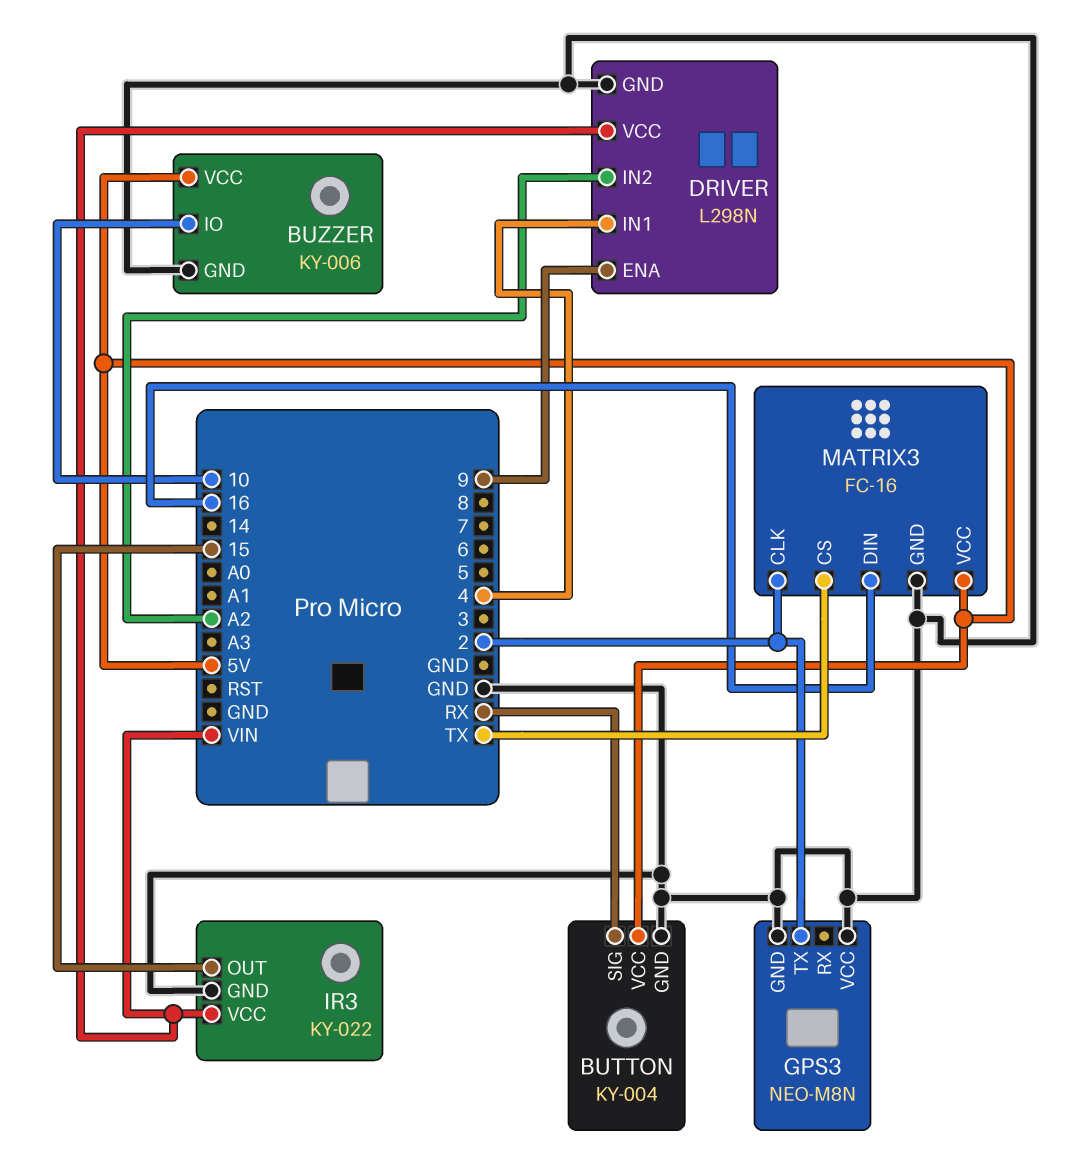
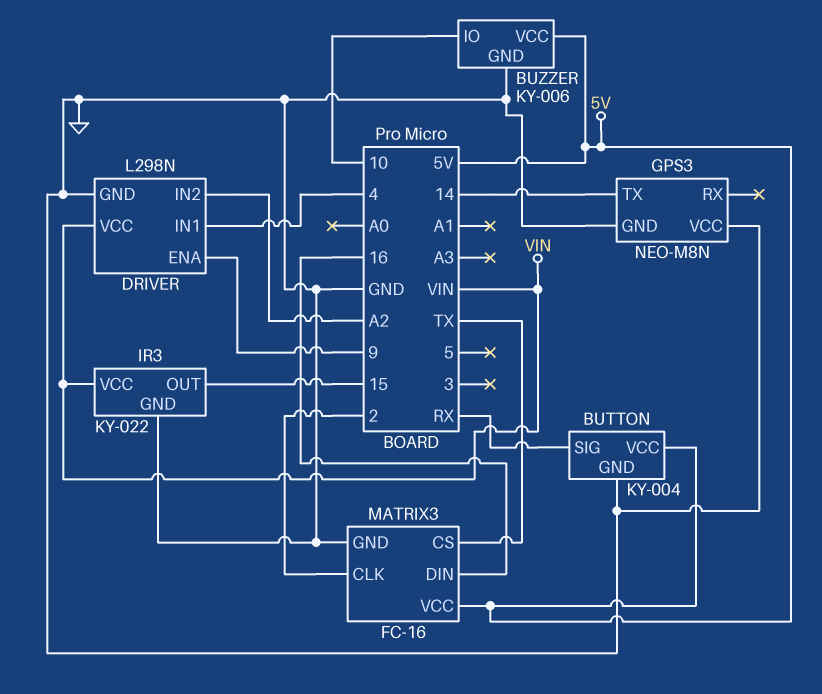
GPS3 pin TX: 2 -> 14

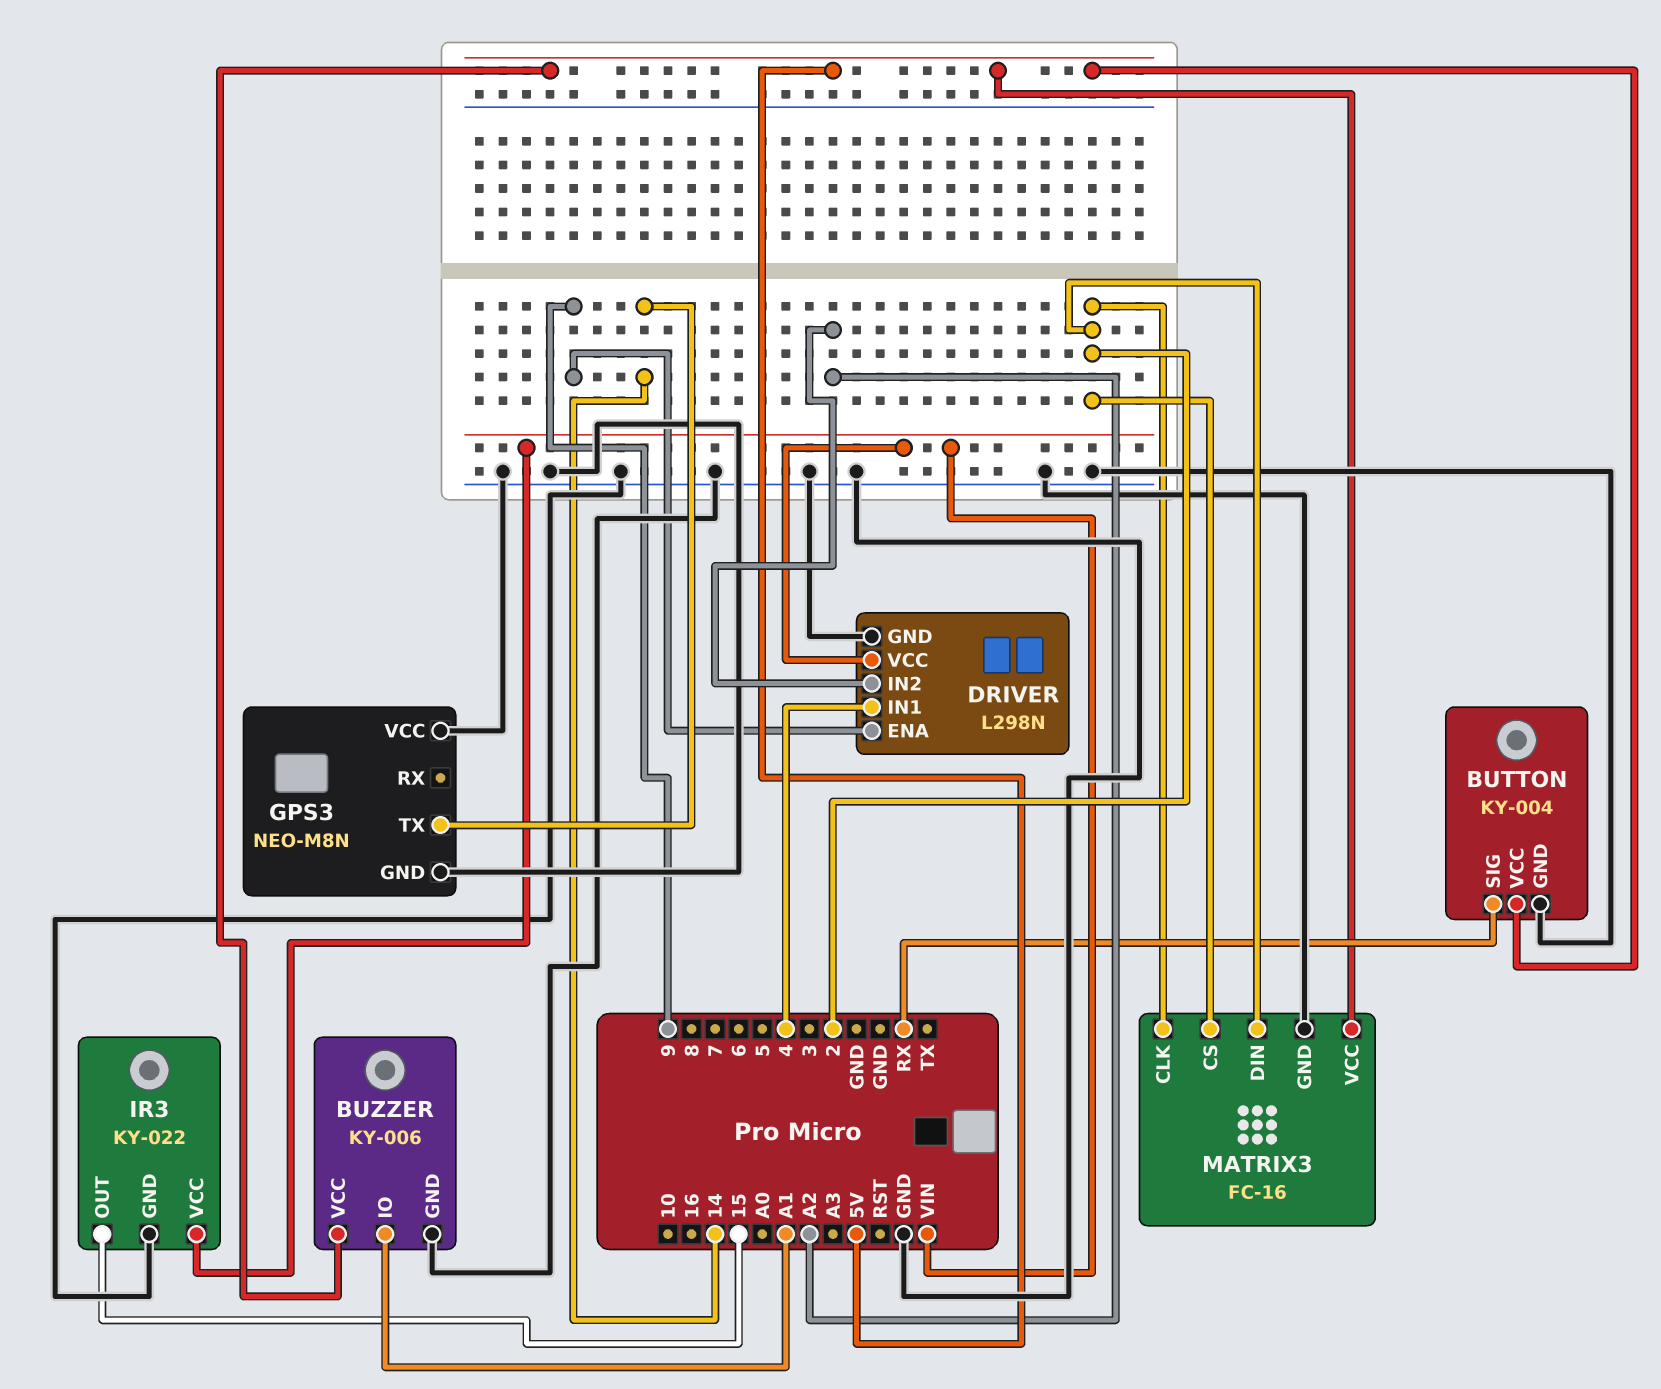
BUZZER pin IO: 10 -> A1
MATRIX3 pin CS: TX -> 2
MATRIX3 pin DIN: 16 -> 2

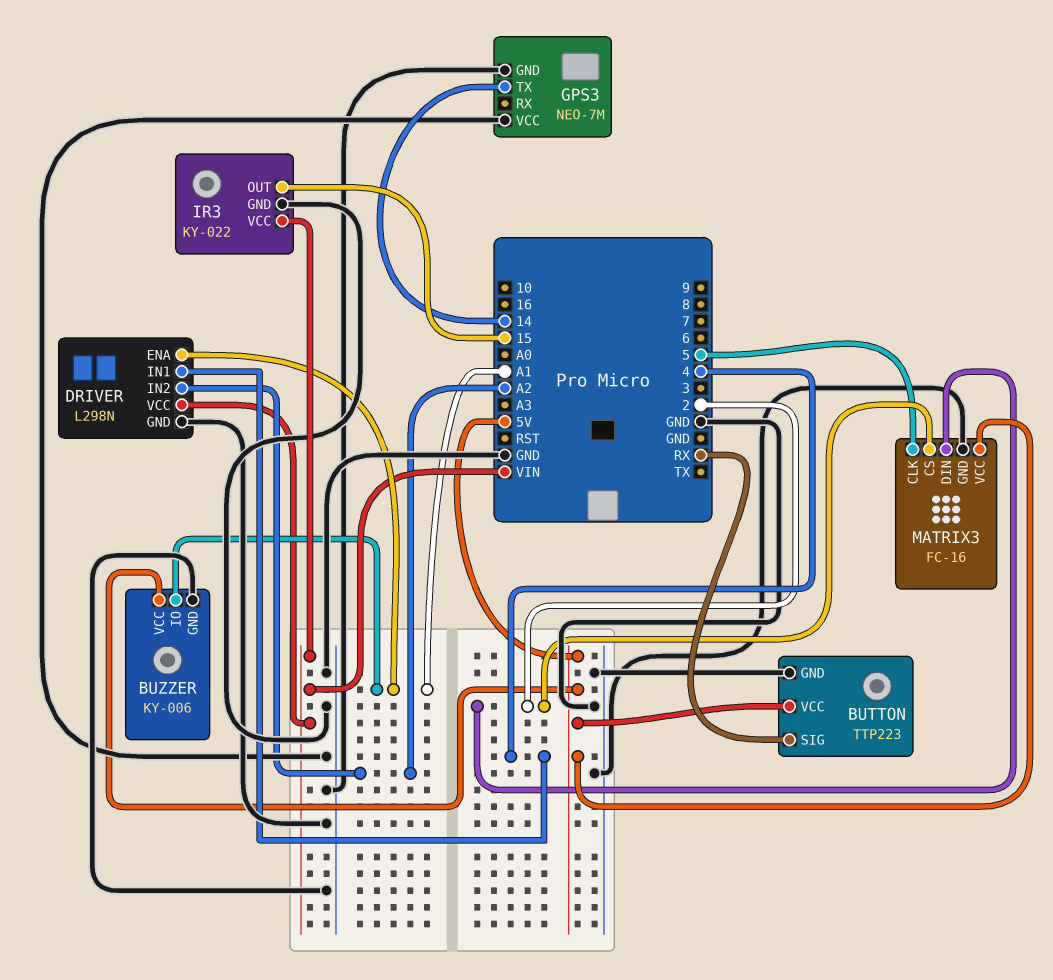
BUTTON: KY-004 -> TTP223
DRIVER pin ENA: 9 -> A1
GPS3: NEO-M8N -> NEO-7M
MATRIX3 pin CLK: 2 -> 5

